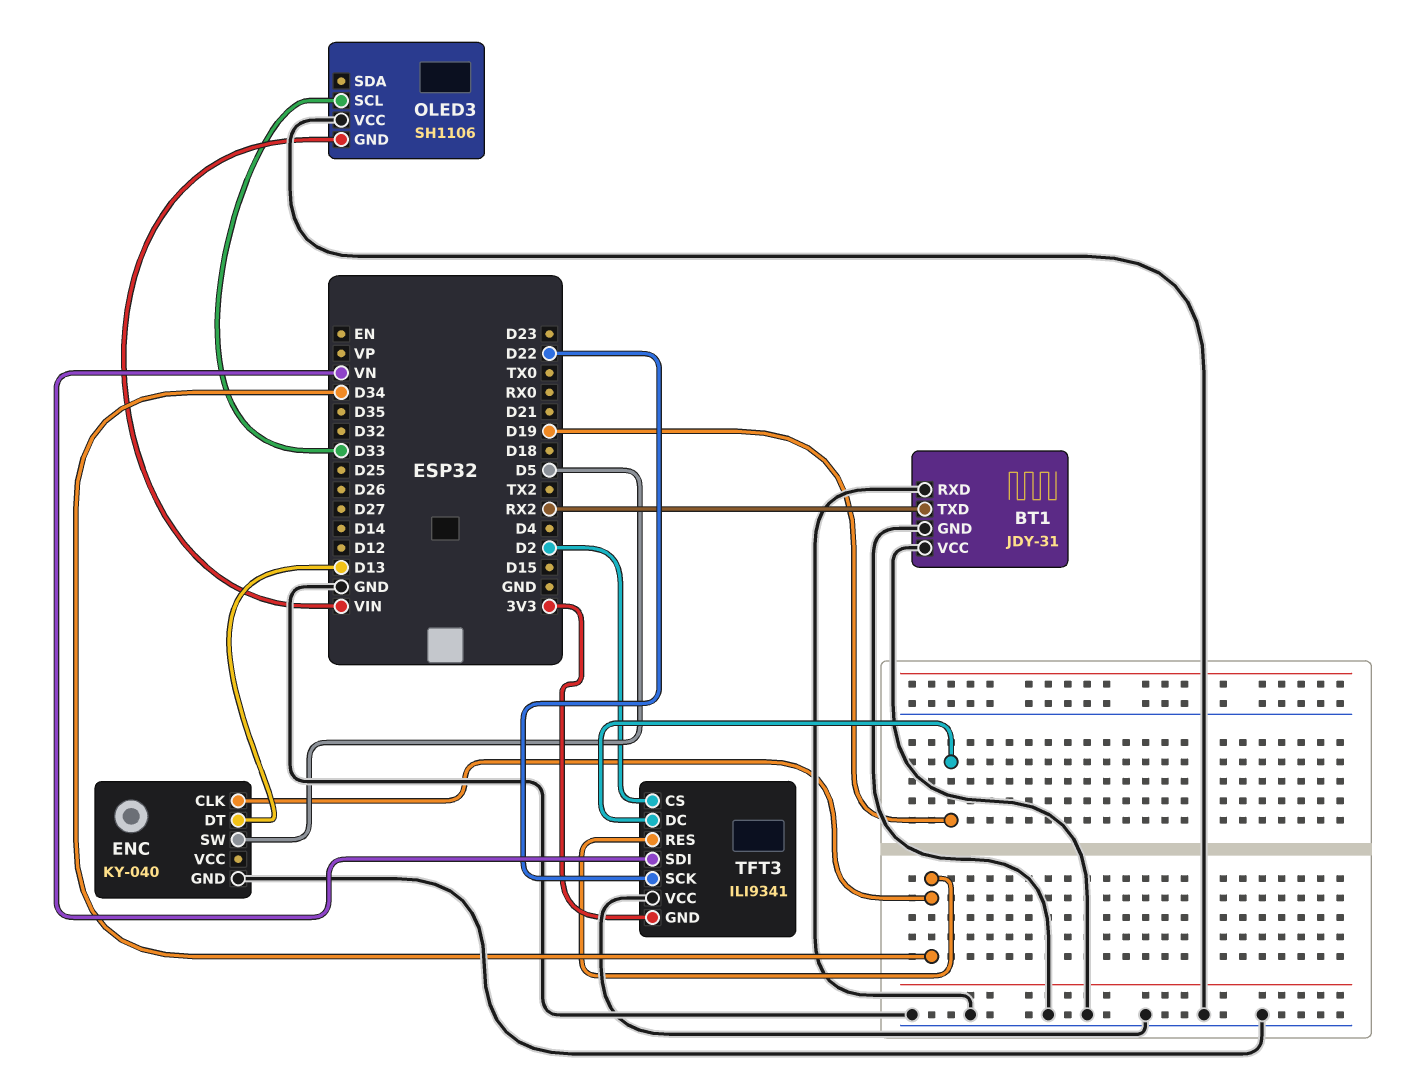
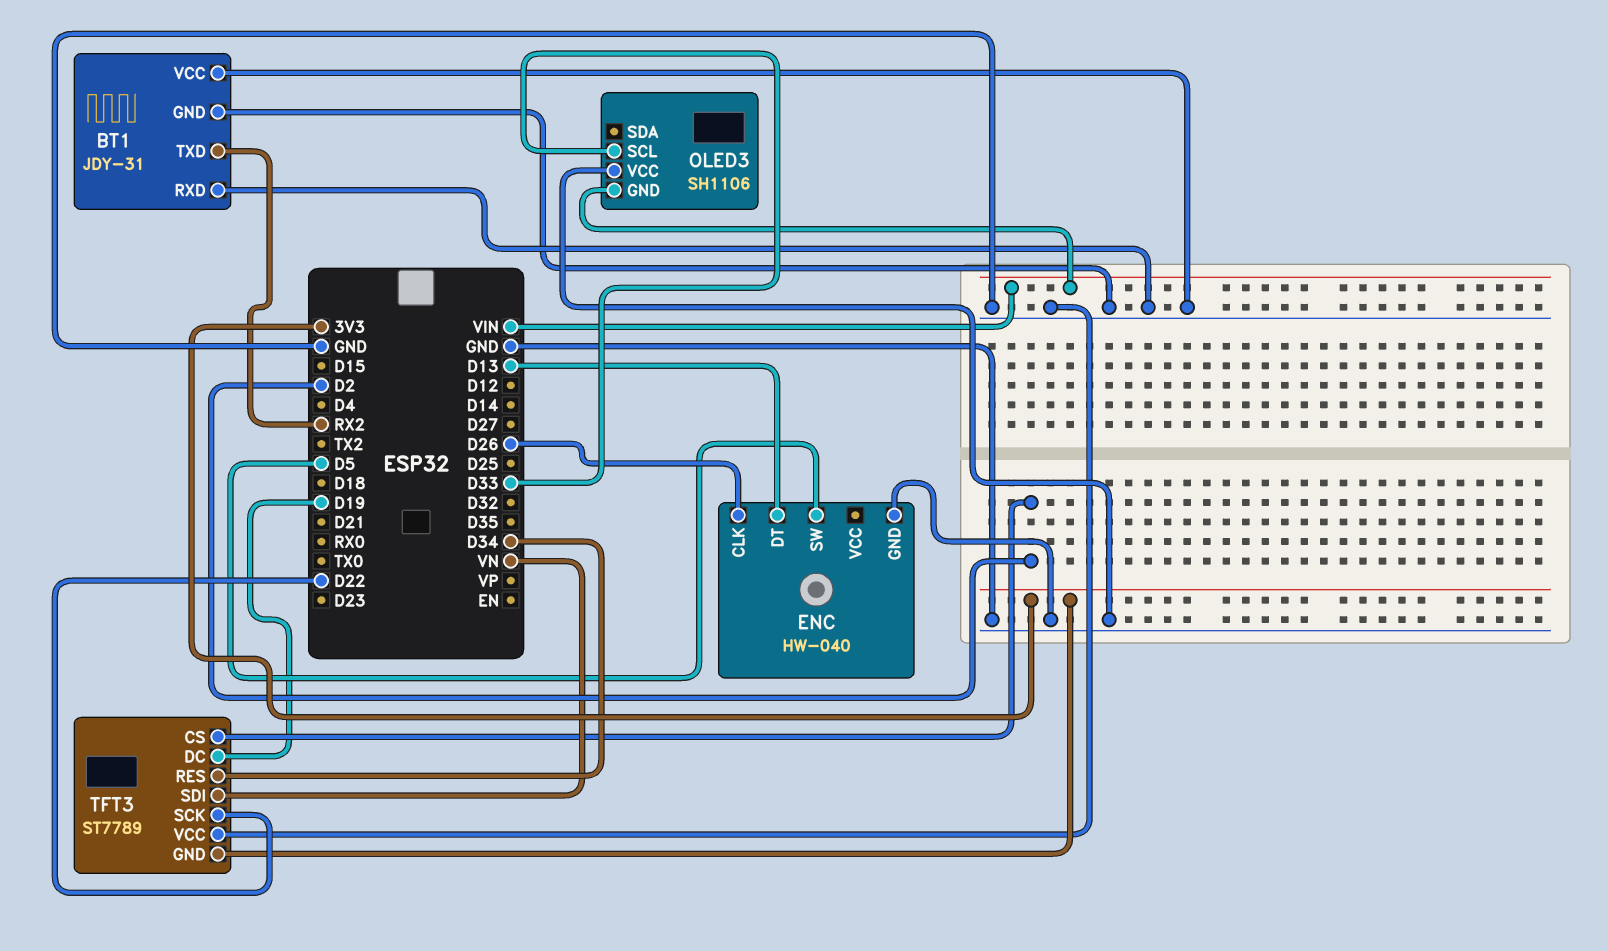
ENC: KY-040 -> HW-040
ENC pin CLK: D34 -> D26
TFT3: ILI9341 -> ST7789

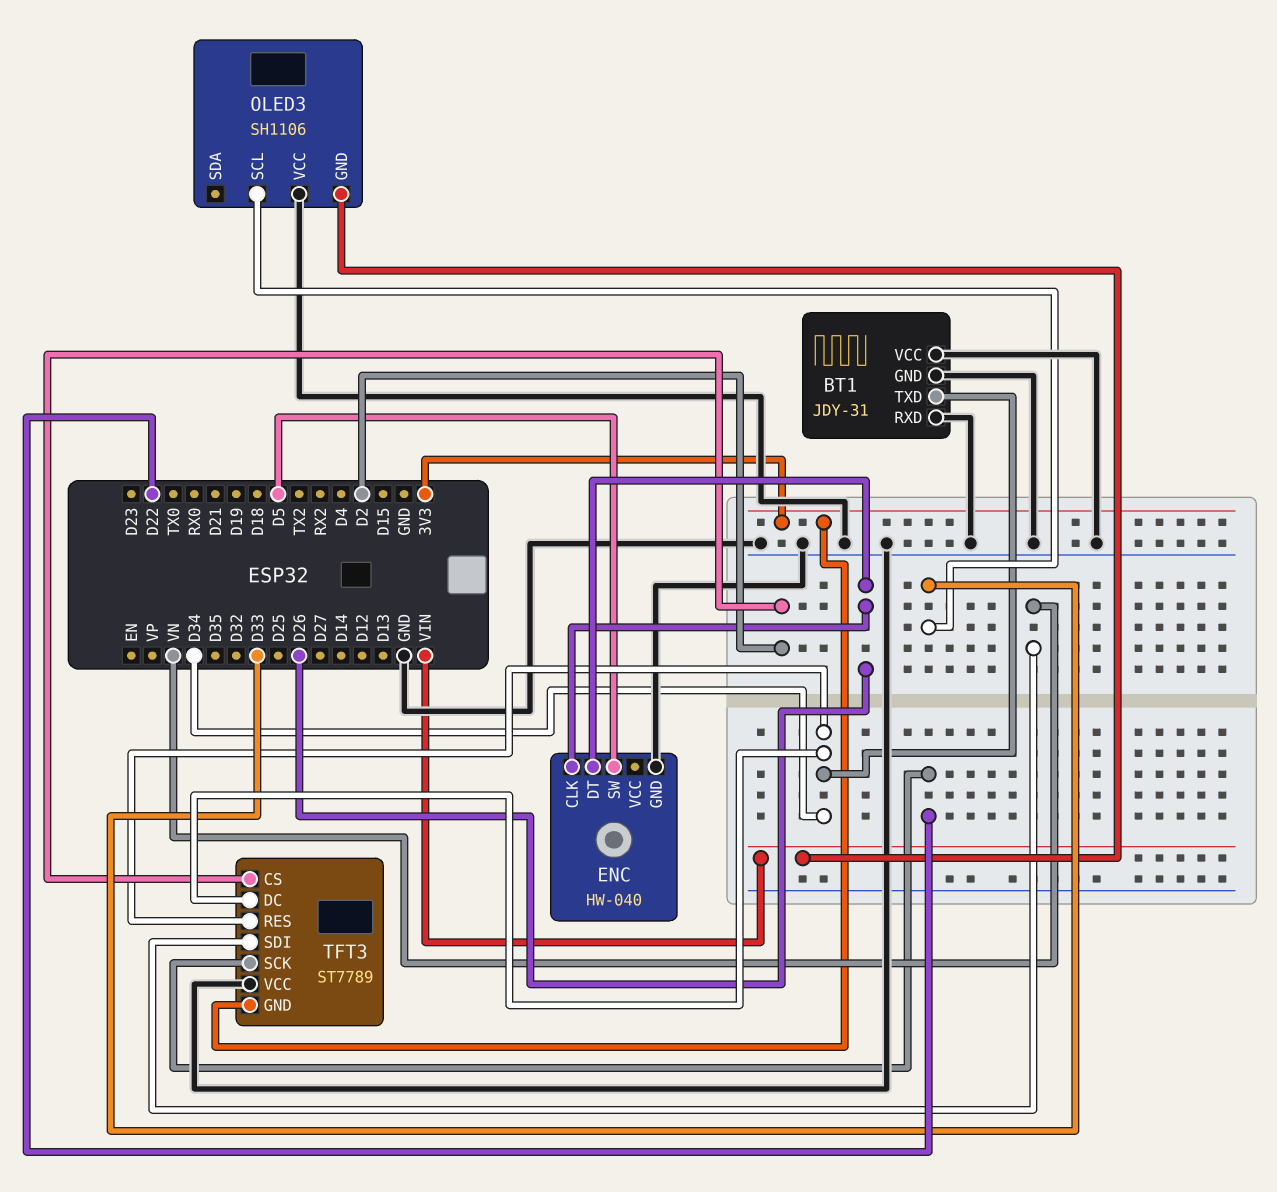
BT1 pin TXD: RX2 -> D34
ENC pin DT: D13 -> D26
TFT3 pin DC: D19 -> D34

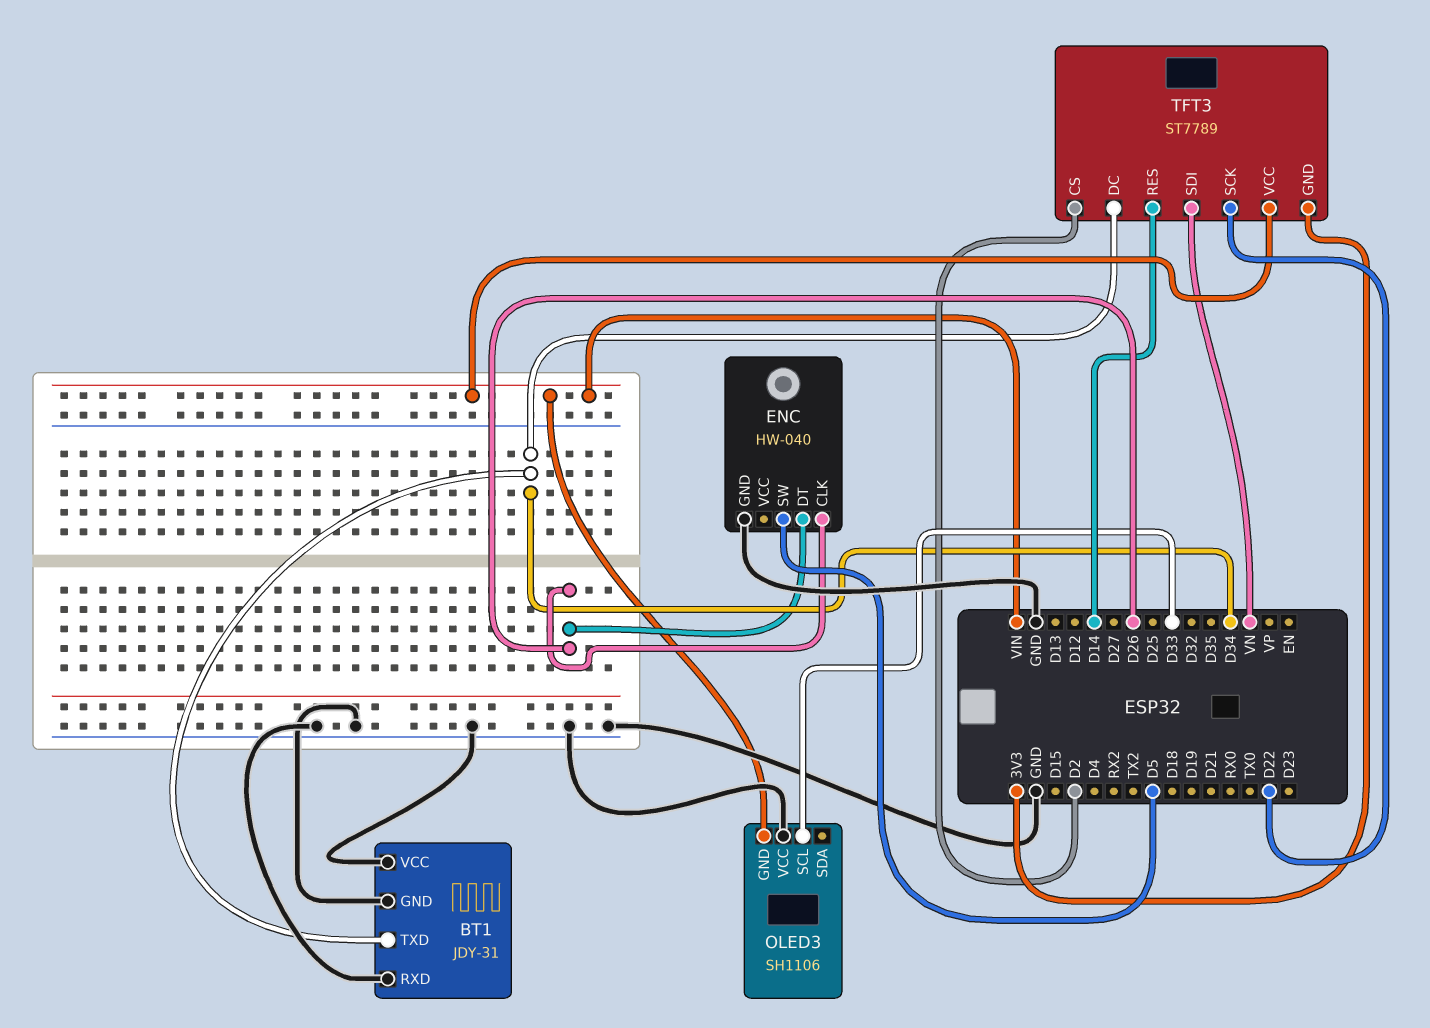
TFT3 pin RES: D34 -> D14
TFT3 pin VCC: GND -> VIN

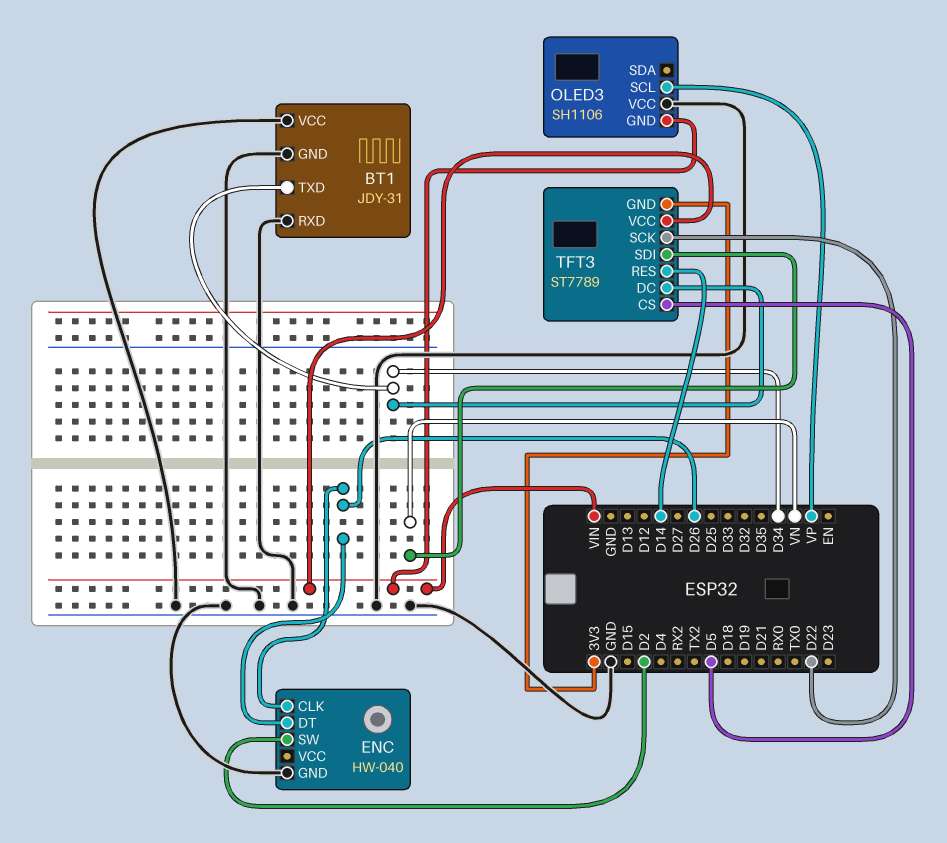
ENC pin SW: D5 -> D2
OLED3 pin SCL: D33 -> VP
TFT3 pin CS: D2 -> D5

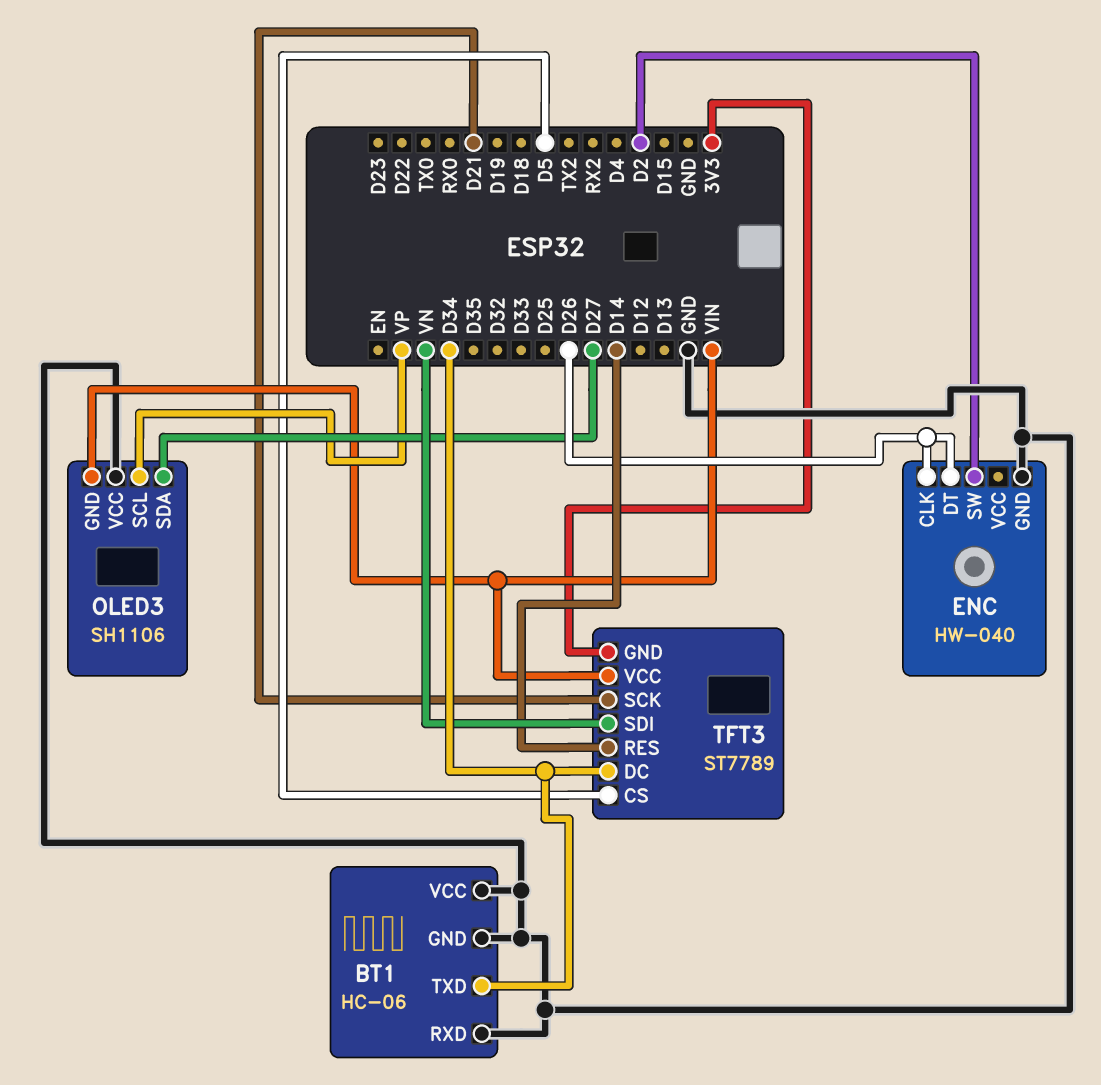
BT1: JDY-31 -> HC-06
OLED3 pin SDA: none -> D27
TFT3 pin SCK: D22 -> D21

